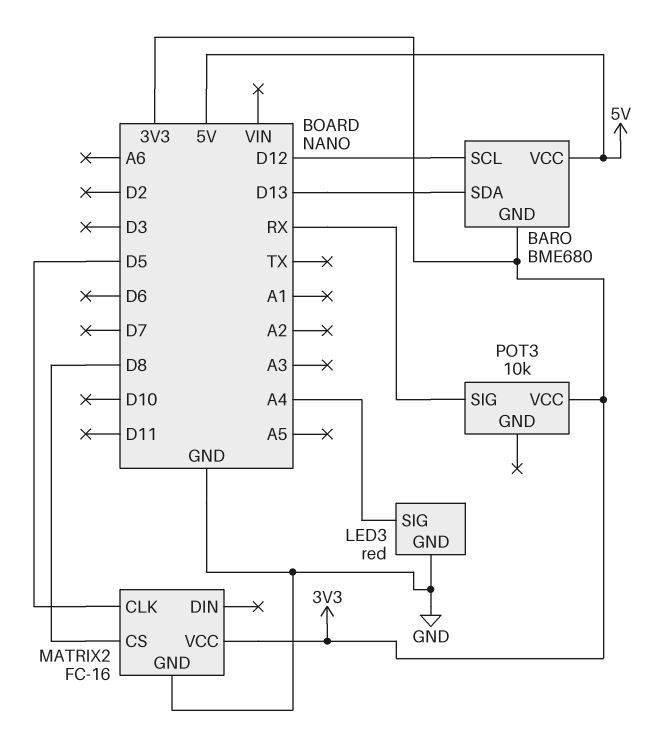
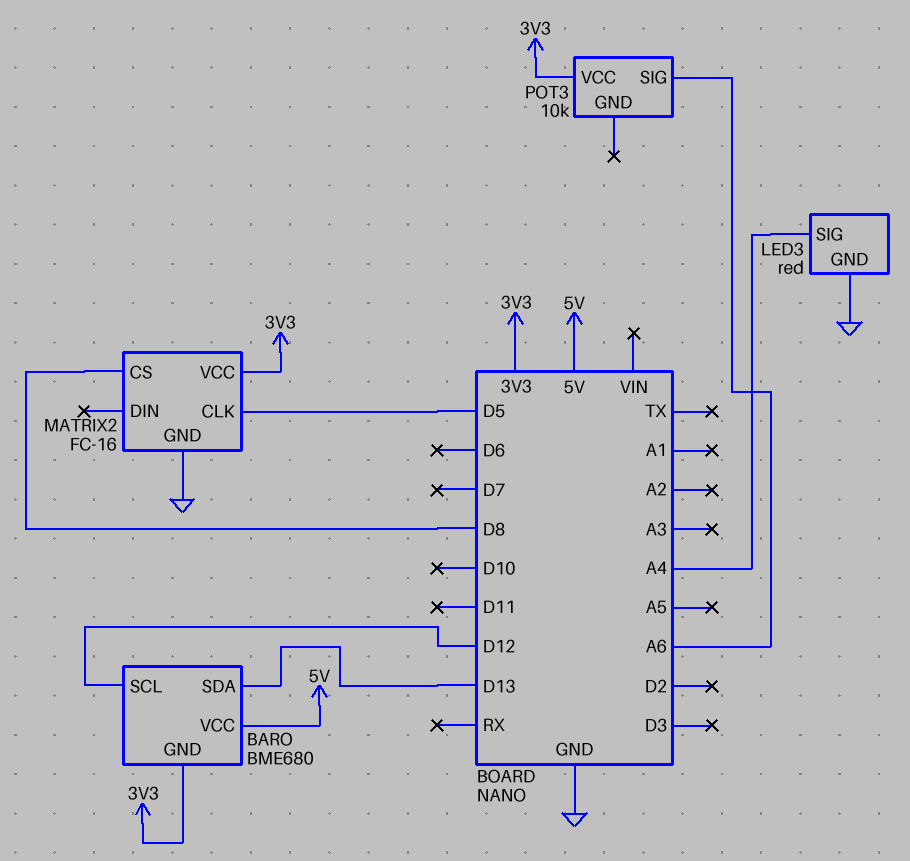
POT3 pin SIG: RX -> A6

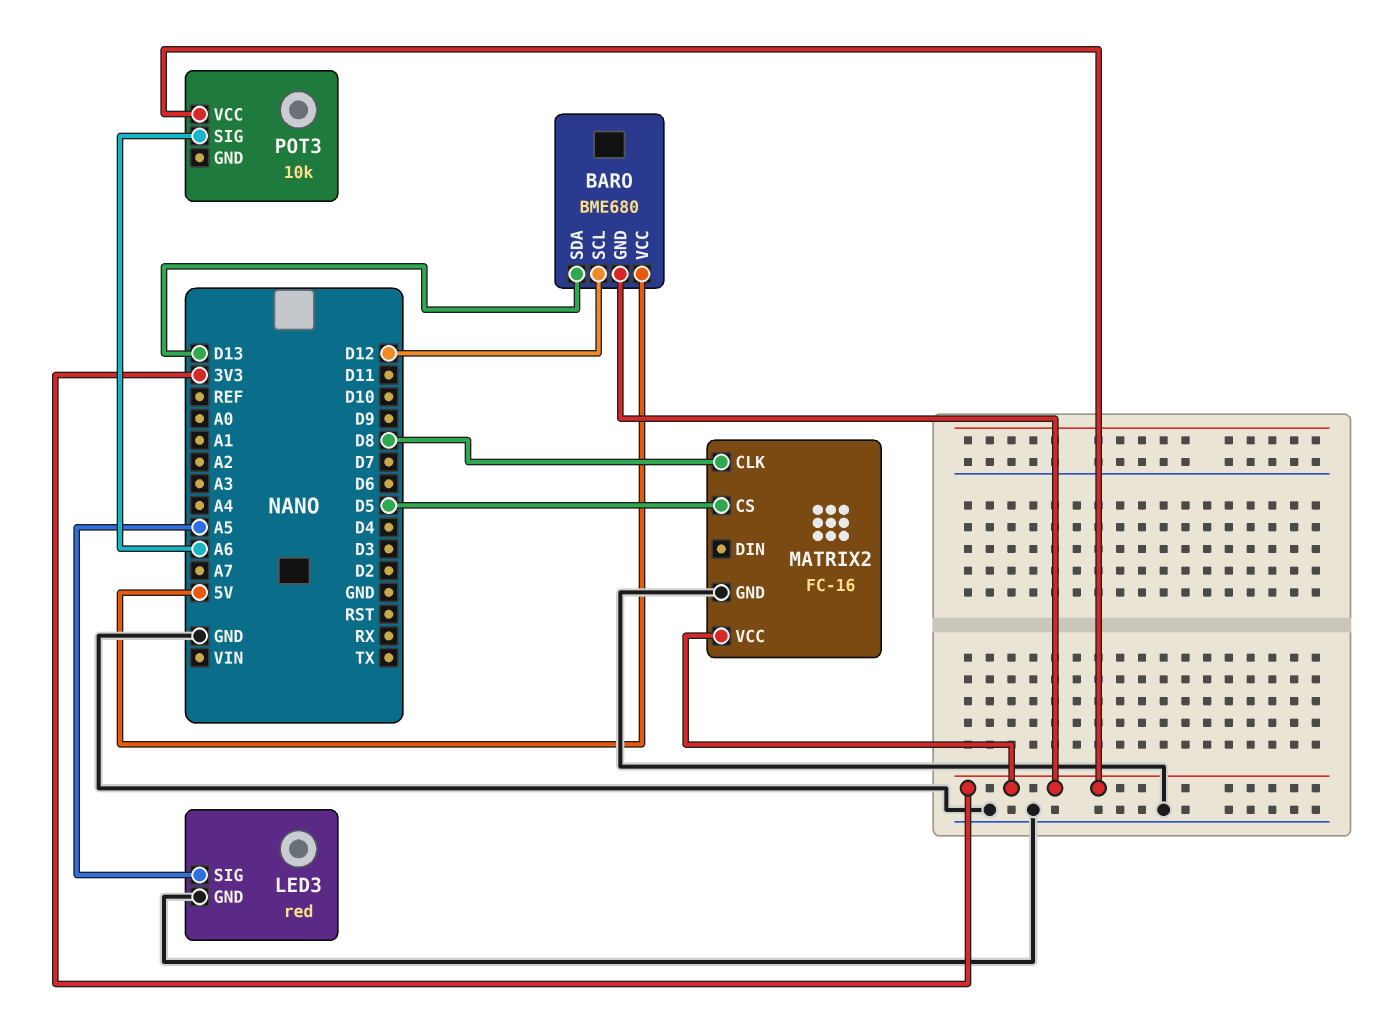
LED3 pin SIG: A4 -> A5
MATRIX2 pin CLK: D5 -> D8
MATRIX2 pin CS: D8 -> D5

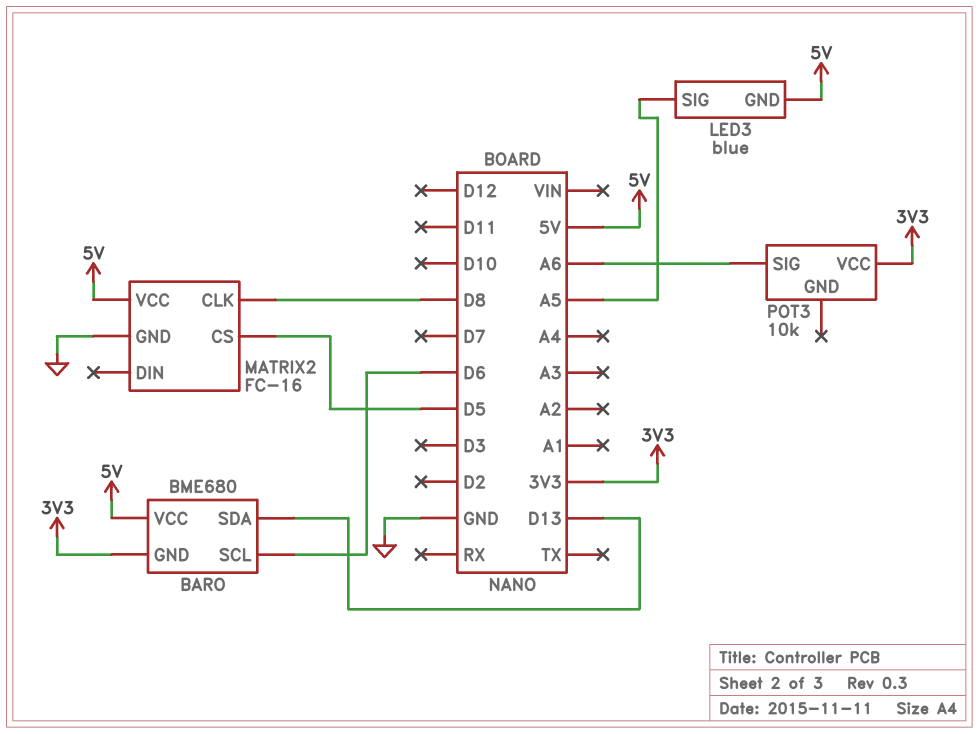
BARO pin SCL: D12 -> D6
LED3: red -> blue
LED3 pin GND: GND -> 5V
MATRIX2 pin VCC: 3V3 -> 5V

